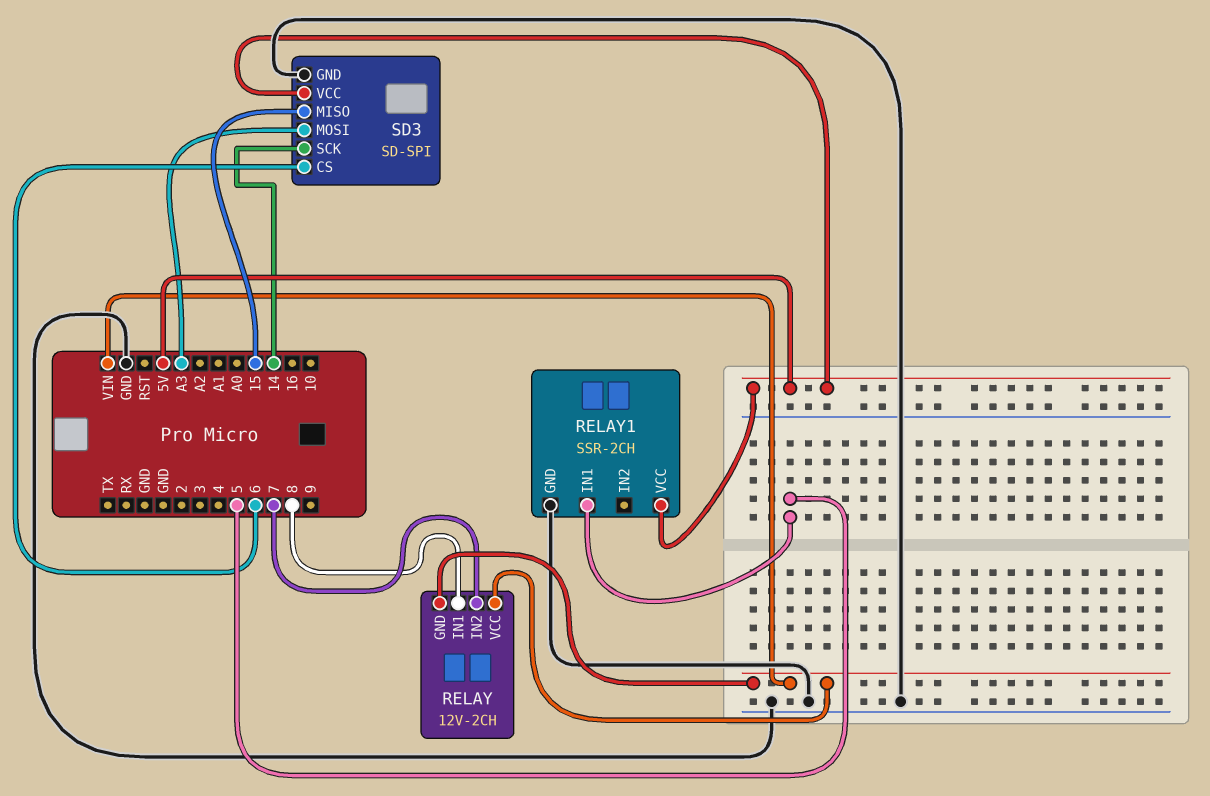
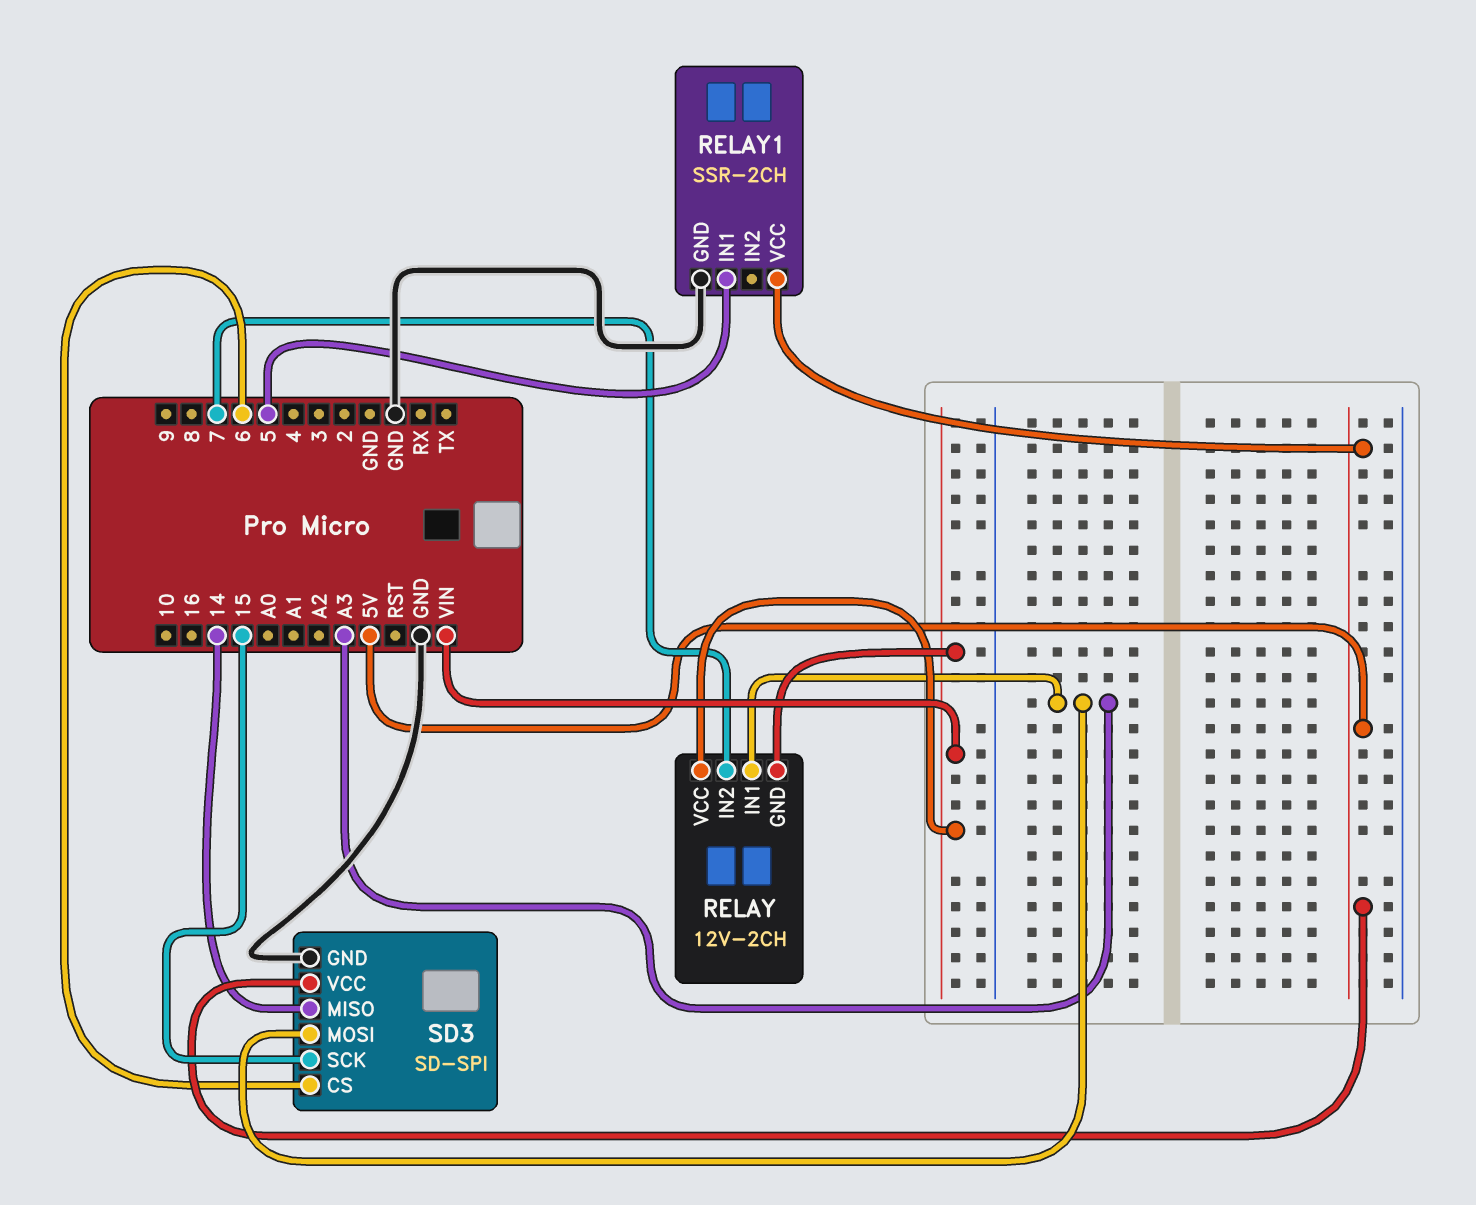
RELAY pin IN1: 8 -> A3
SD3 pin MISO: 15 -> 14
SD3 pin SCK: 14 -> 15

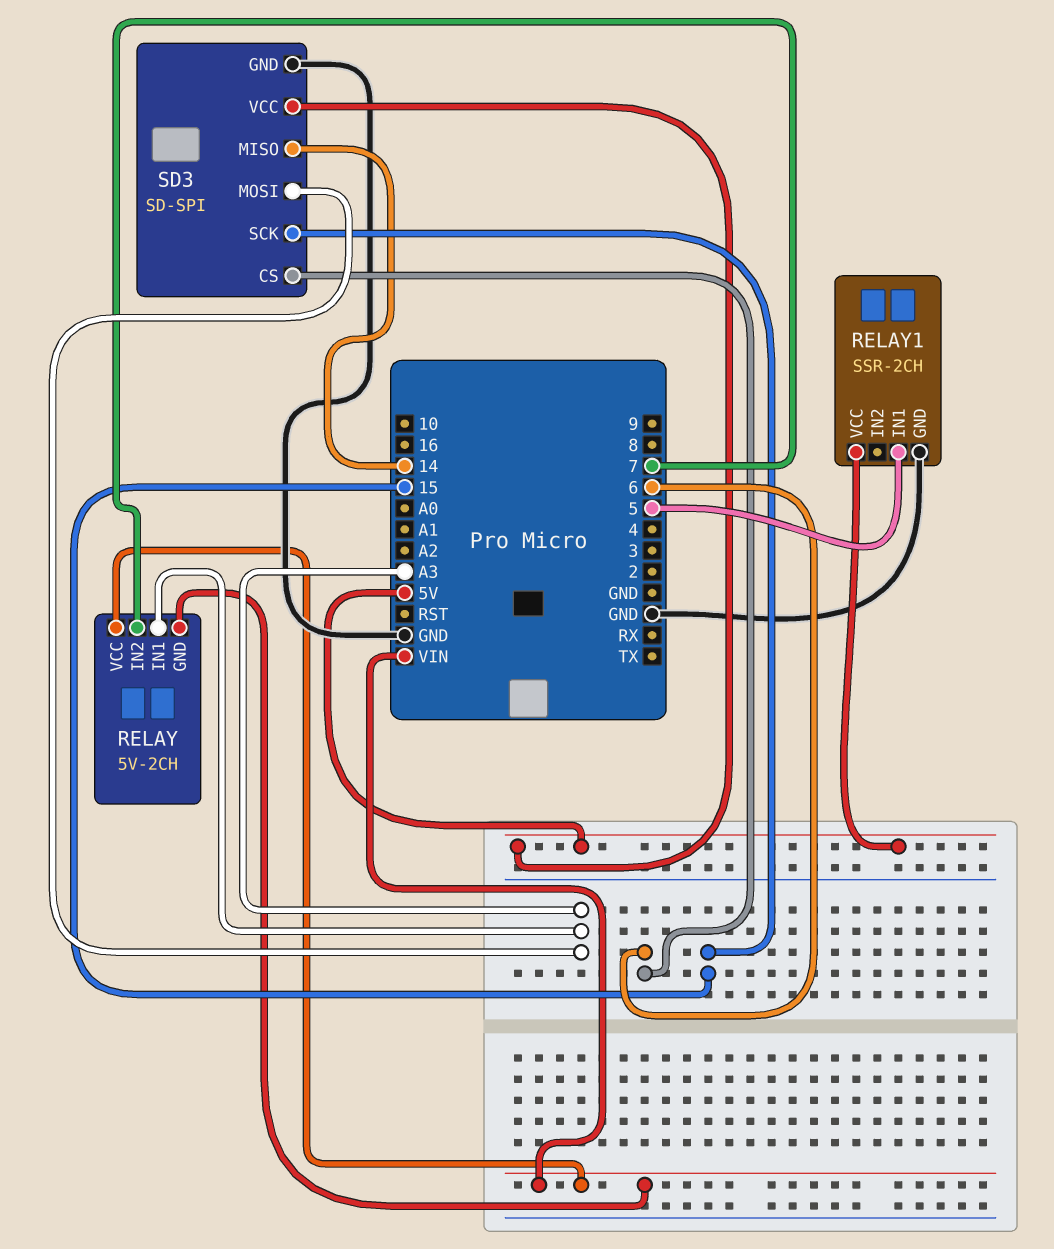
RELAY: 12V-2CH -> 5V-2CH

